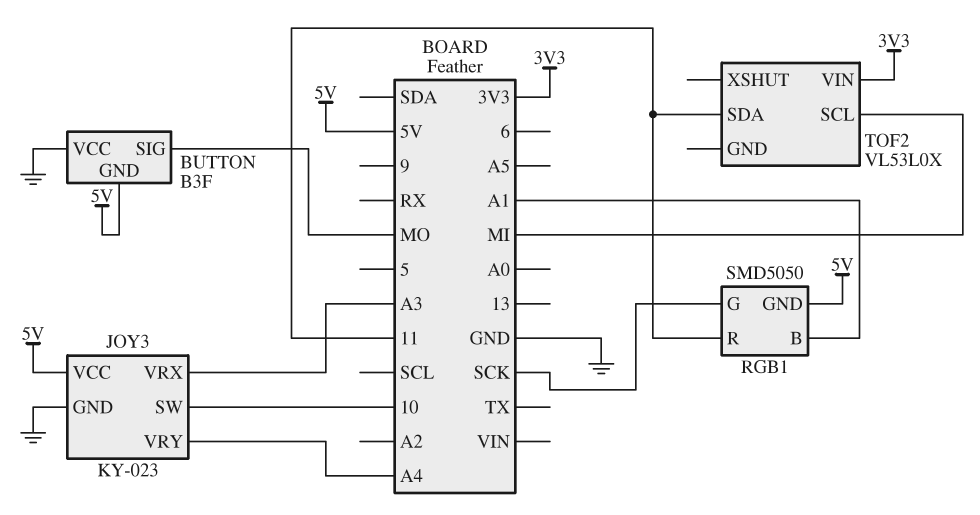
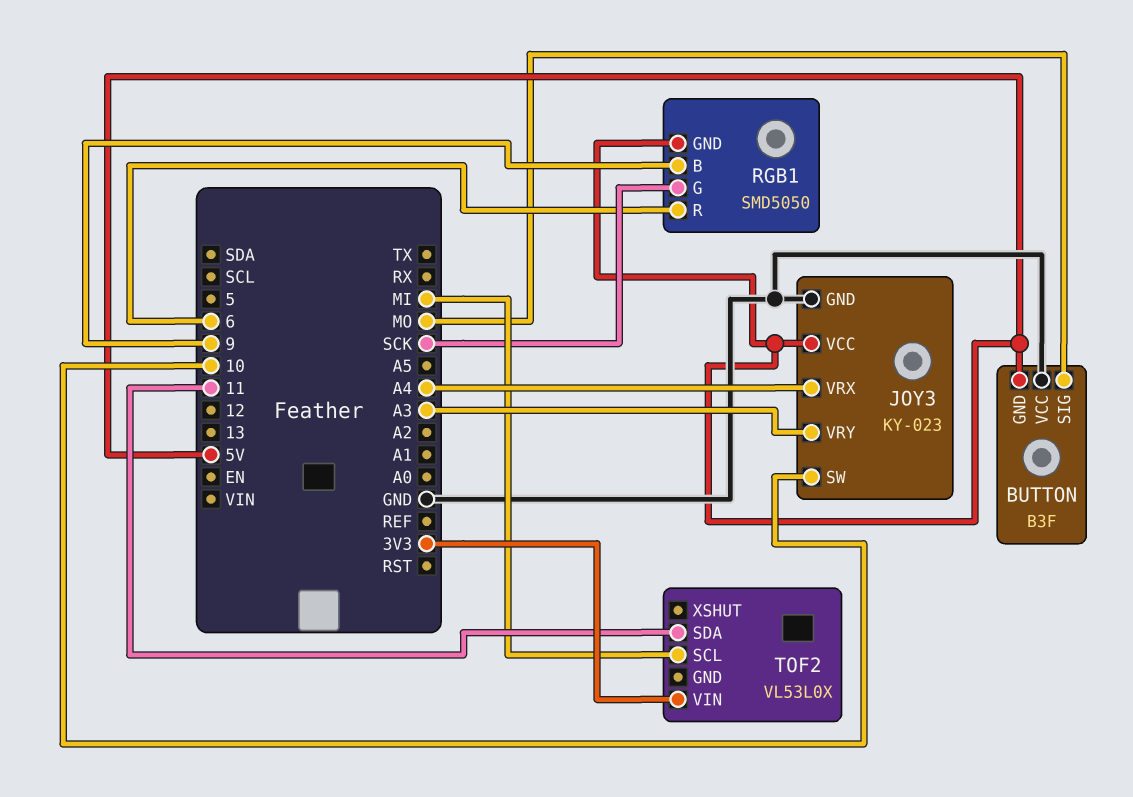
JOY3 pin VRX: A3 -> A4
JOY3 pin VRY: A4 -> A3
RGB1 pin B: A1 -> 9
RGB1 pin R: 11 -> 6

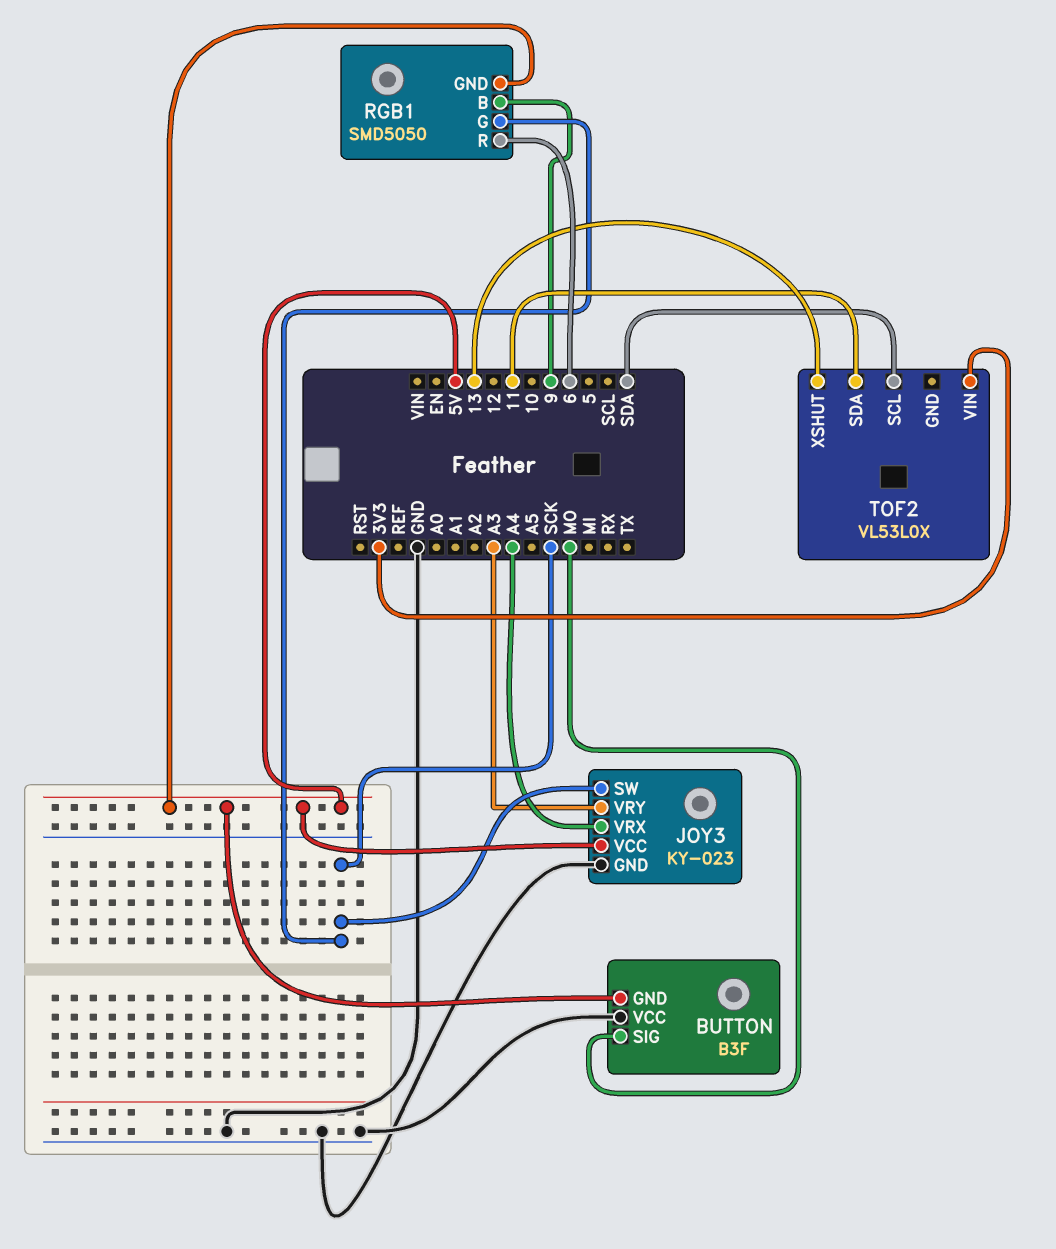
JOY3 pin SW: 10 -> SCK
TOF2 pin SCL: MI -> SDA
TOF2 pin XSHUT: none -> 13

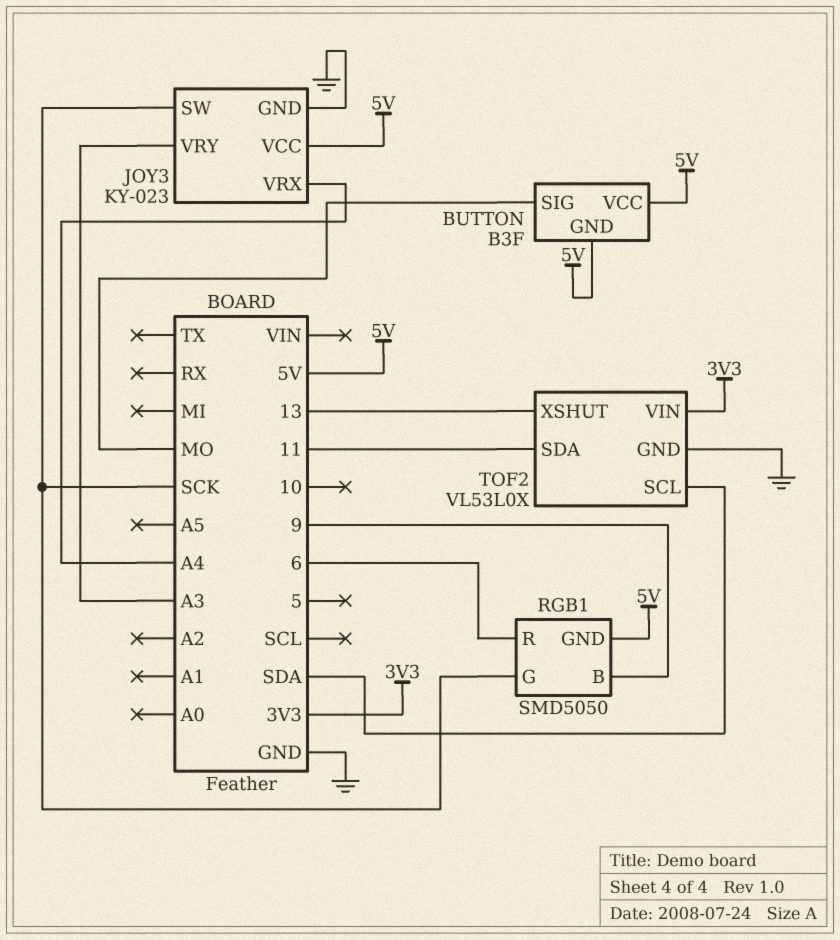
BUTTON pin VCC: GND -> 5V
TOF2 pin GND: none -> GND

